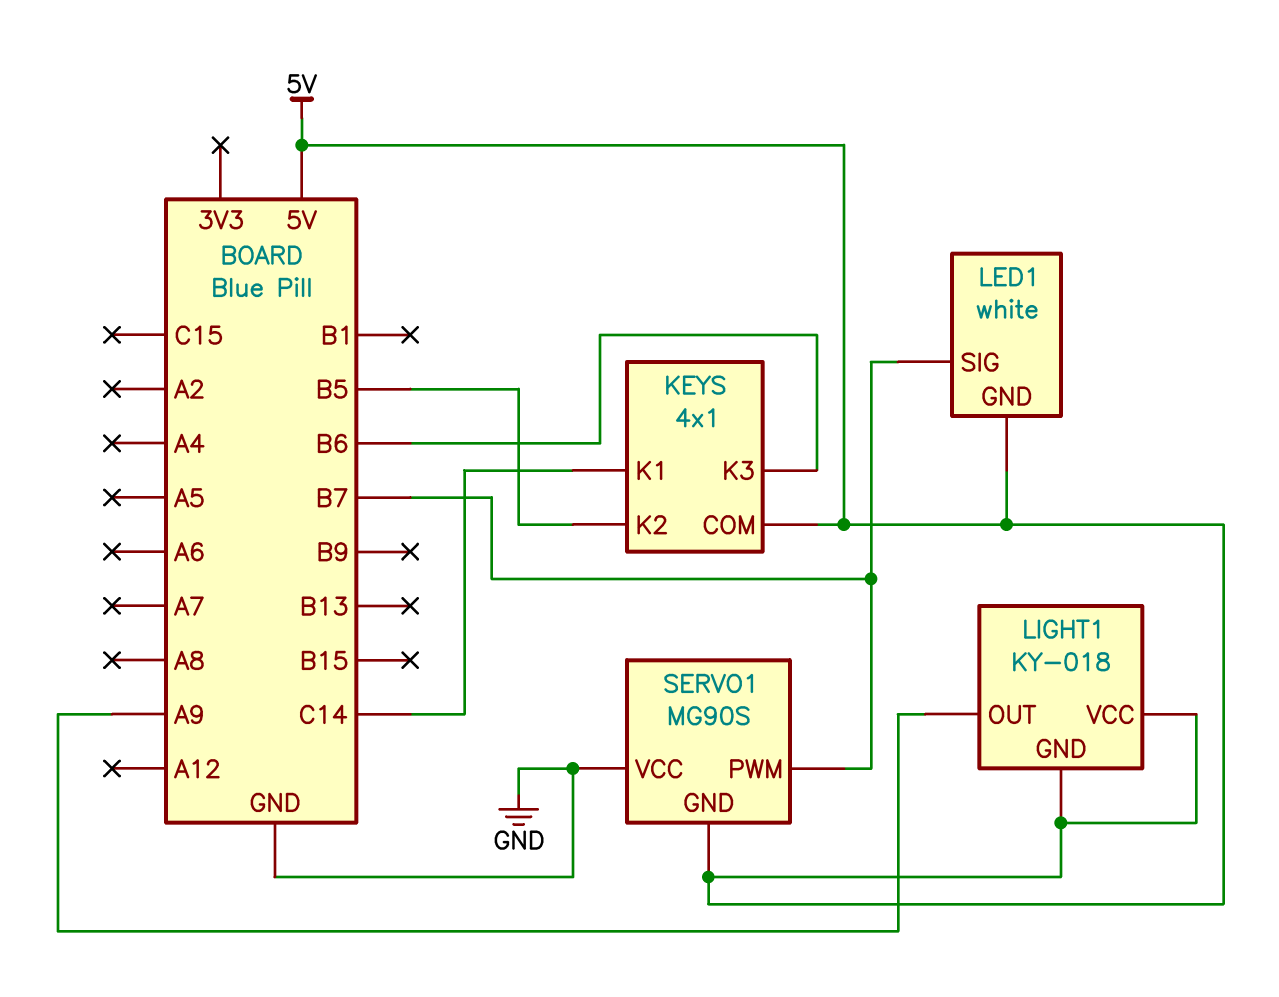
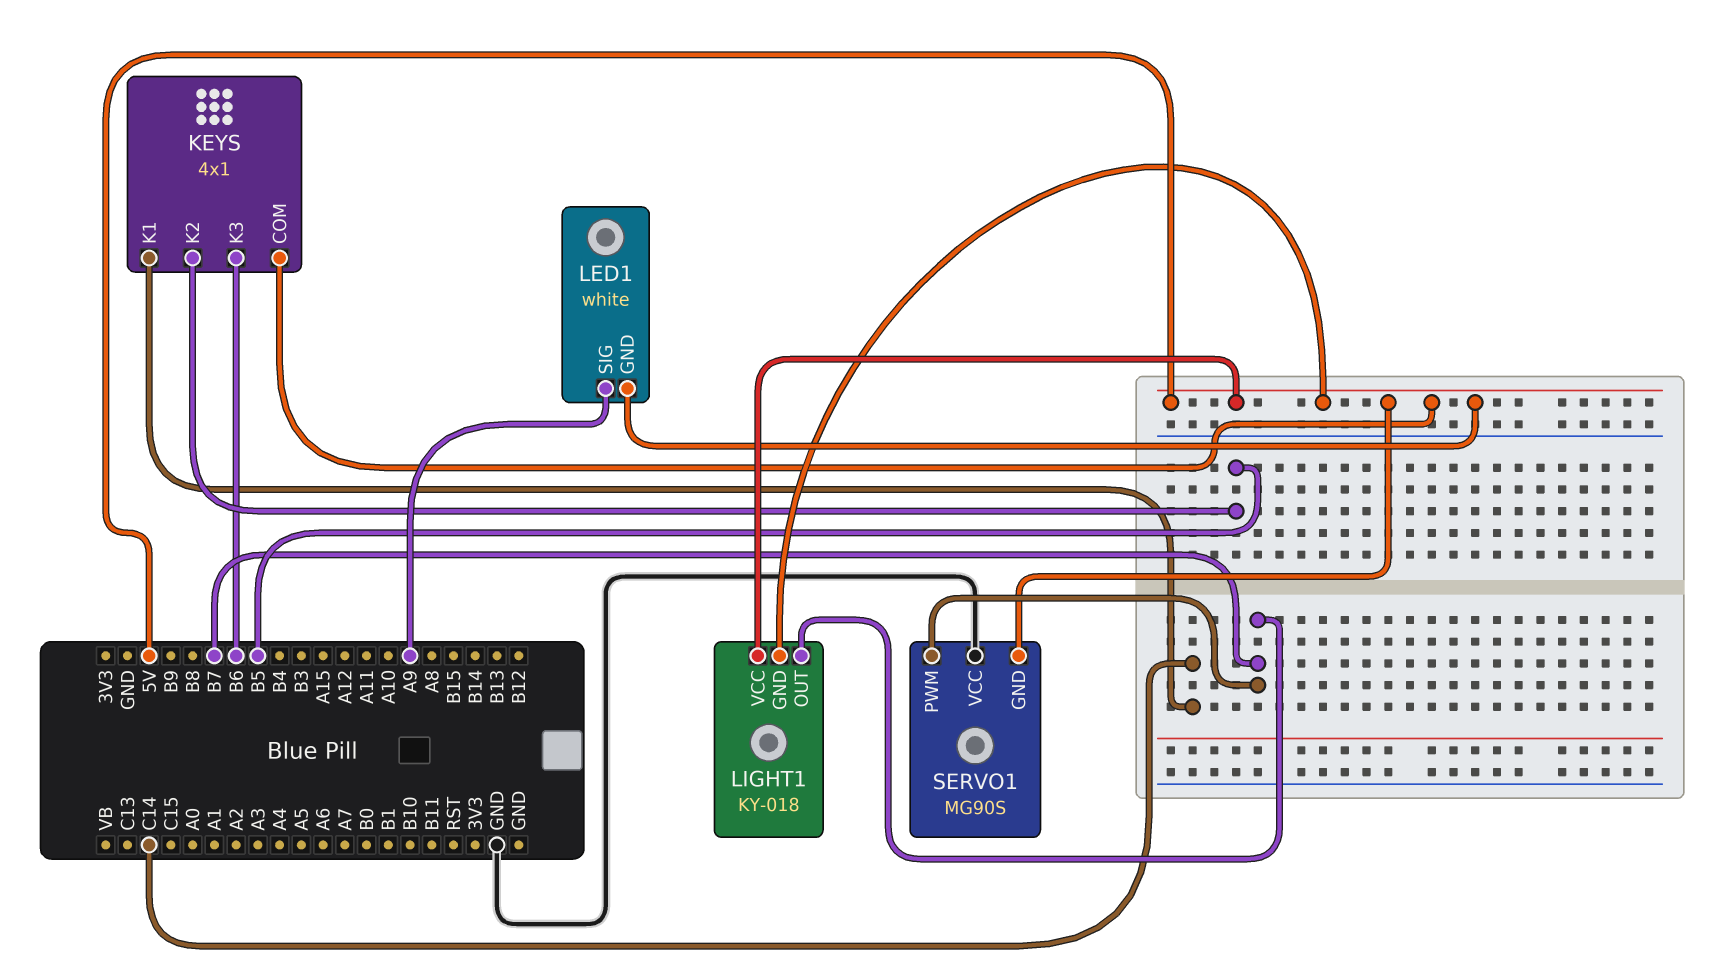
LED1 pin SIG: B7 -> A9
LIGHT1 pin OUT: A9 -> B7

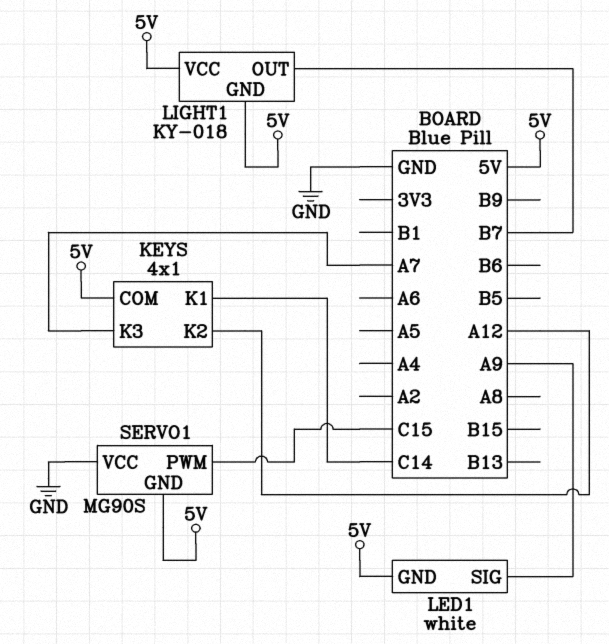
KEYS pin K2: B5 -> A12
KEYS pin K3: B6 -> A7
SERVO1 pin PWM: B7 -> C15

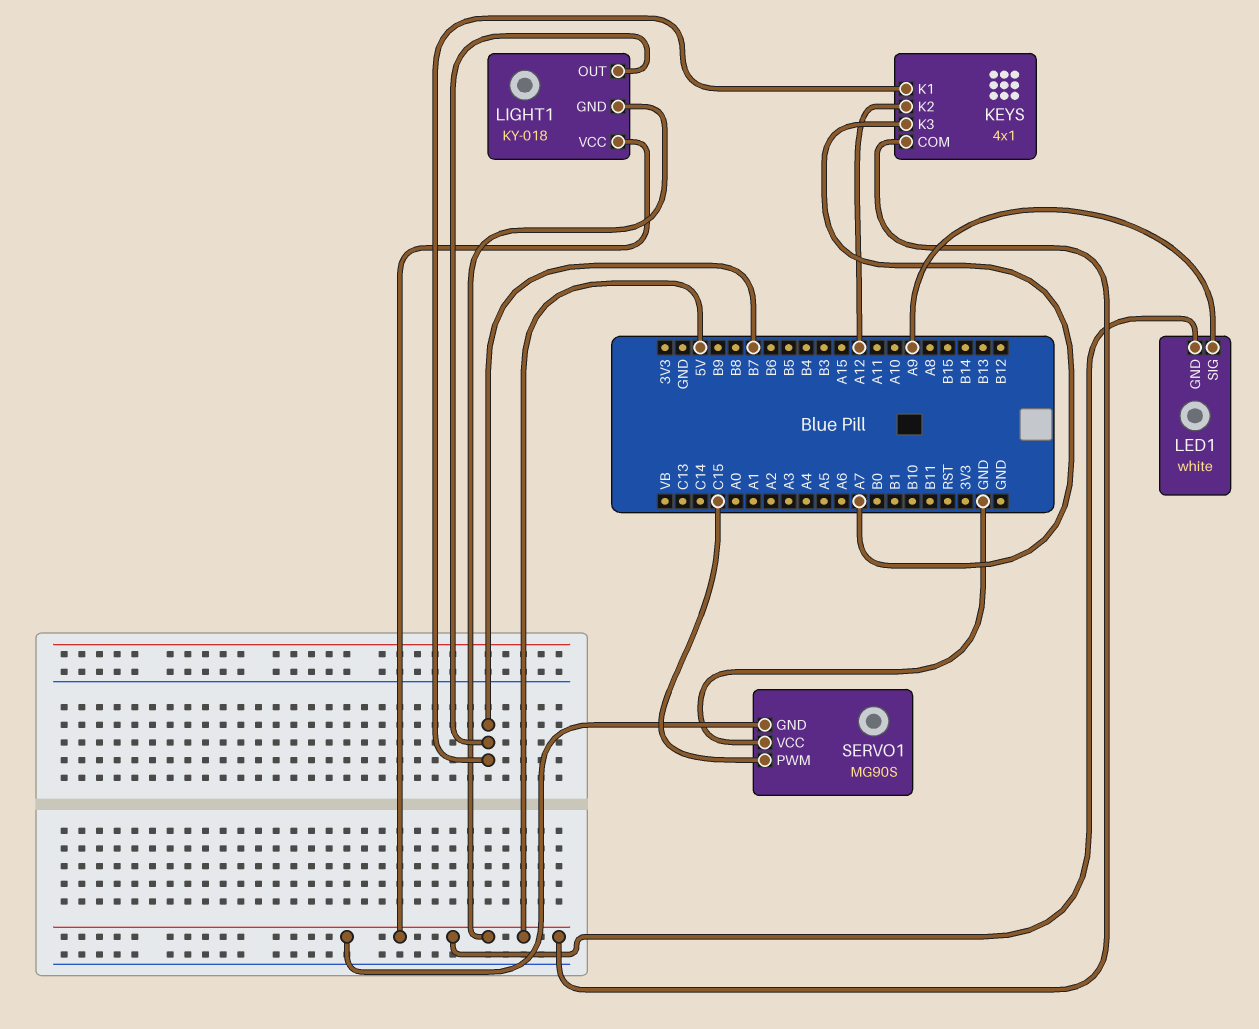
KEYS pin K1: C14 -> B7

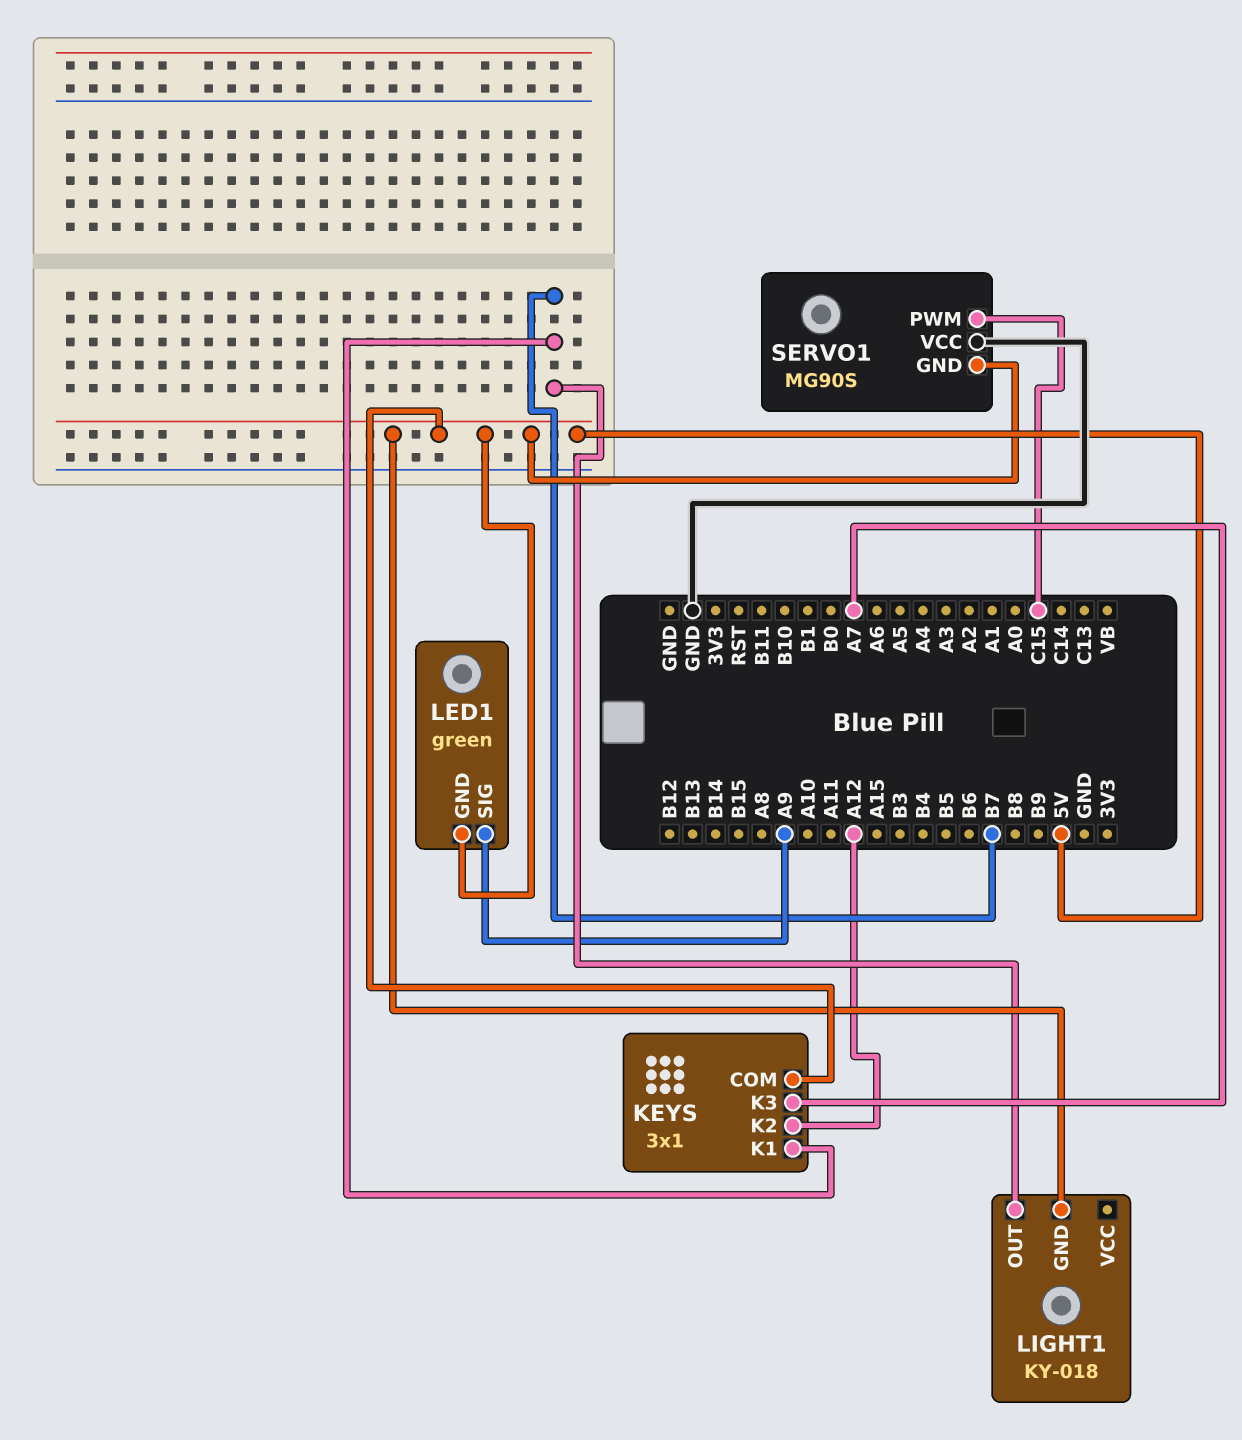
KEYS: 4x1 -> 3x1
LED1: white -> green
LIGHT1 pin VCC: 5V -> none

